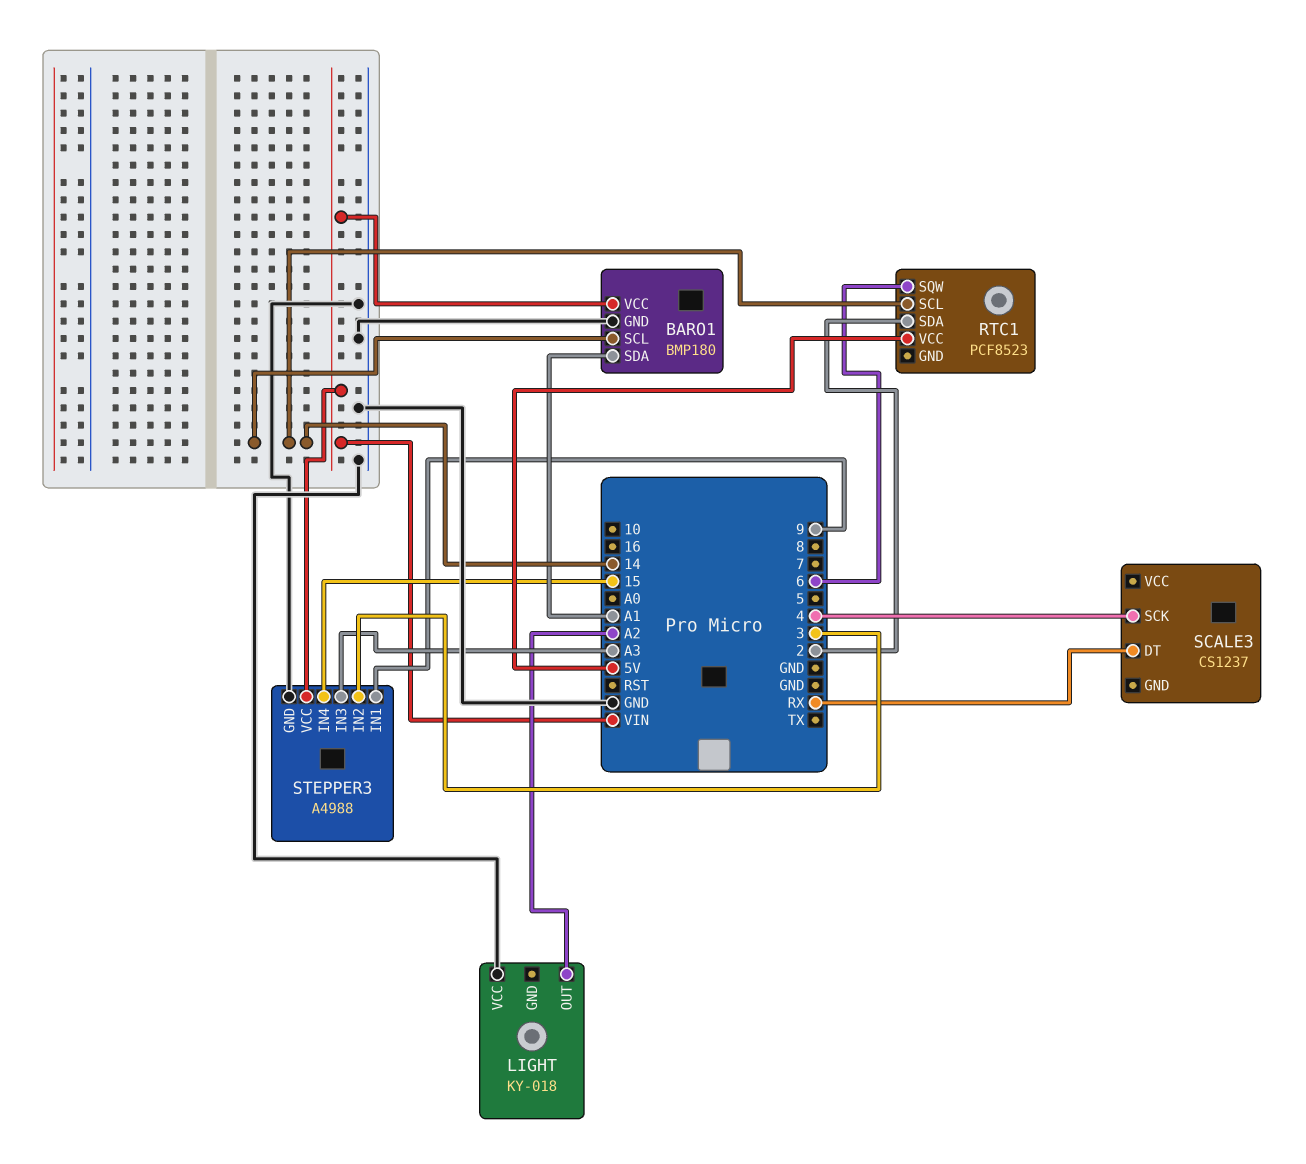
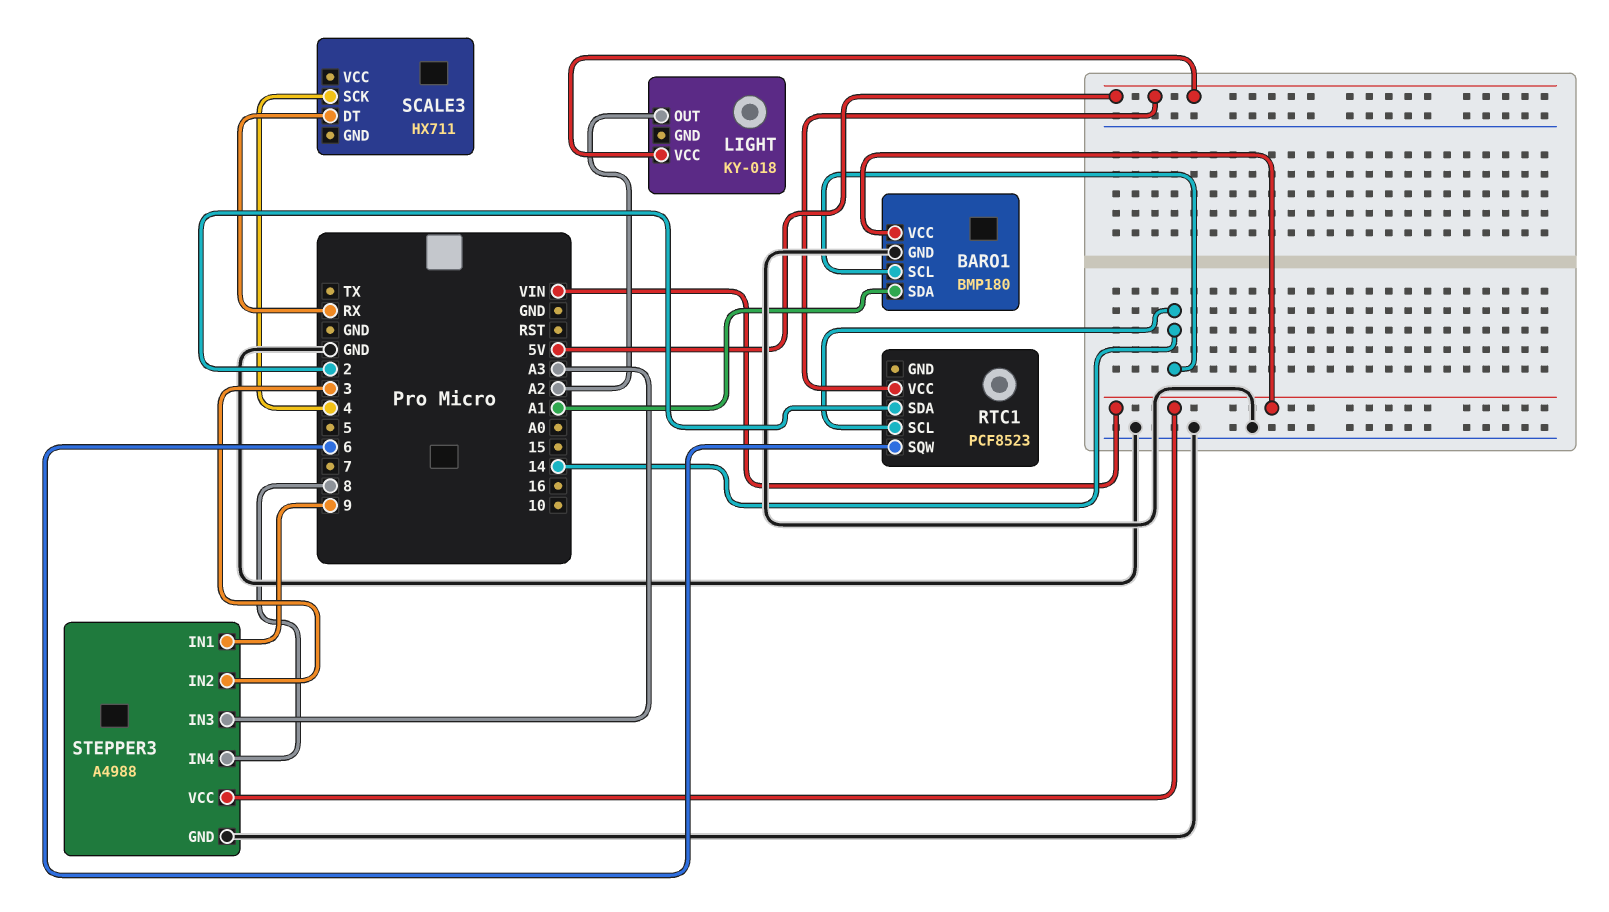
LIGHT pin VCC: GND -> 5V
SCALE3: CS1237 -> HX711
STEPPER3 pin IN4: 15 -> 8

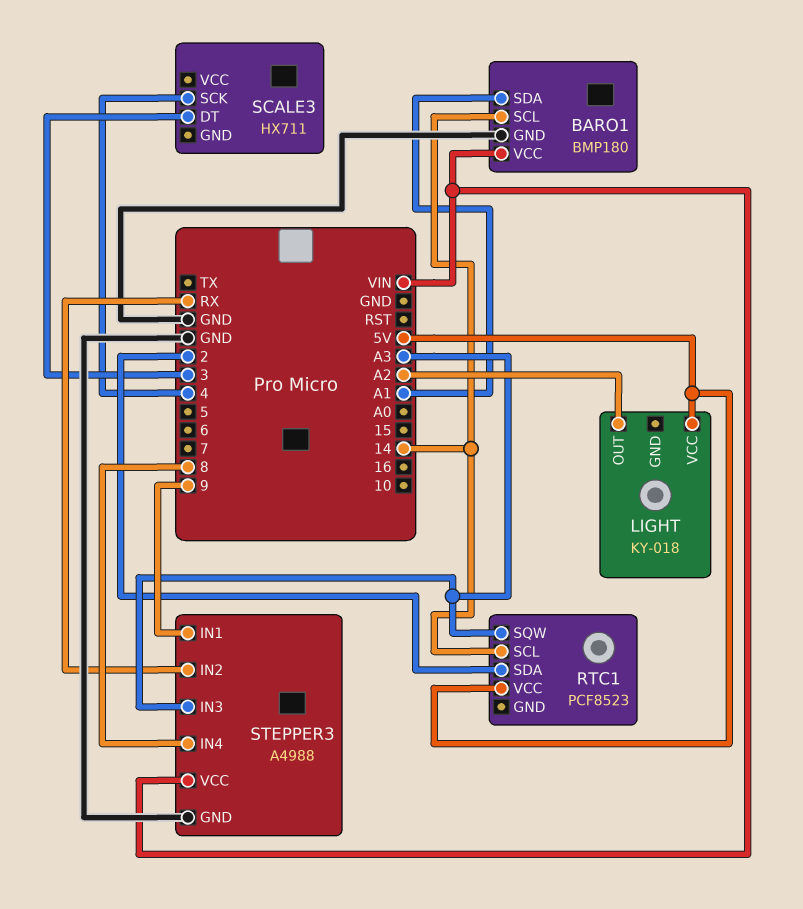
RTC1 pin SQW: 6 -> A3
SCALE3 pin DT: RX -> 3
STEPPER3 pin IN2: 3 -> RX

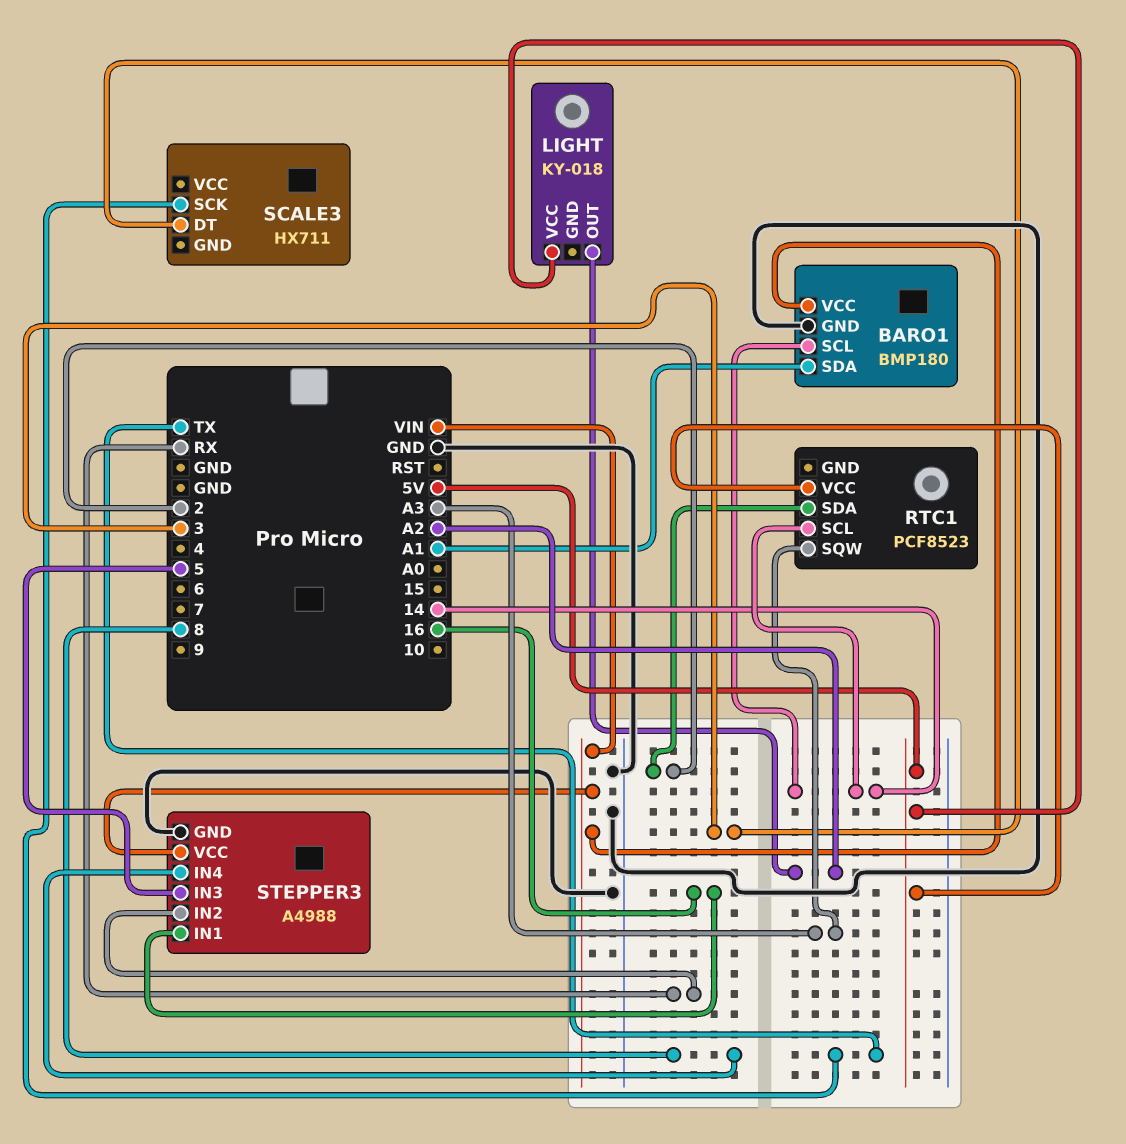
SCALE3 pin SCK: 4 -> TX
STEPPER3 pin IN1: 9 -> 16
STEPPER3 pin IN3: A3 -> 5

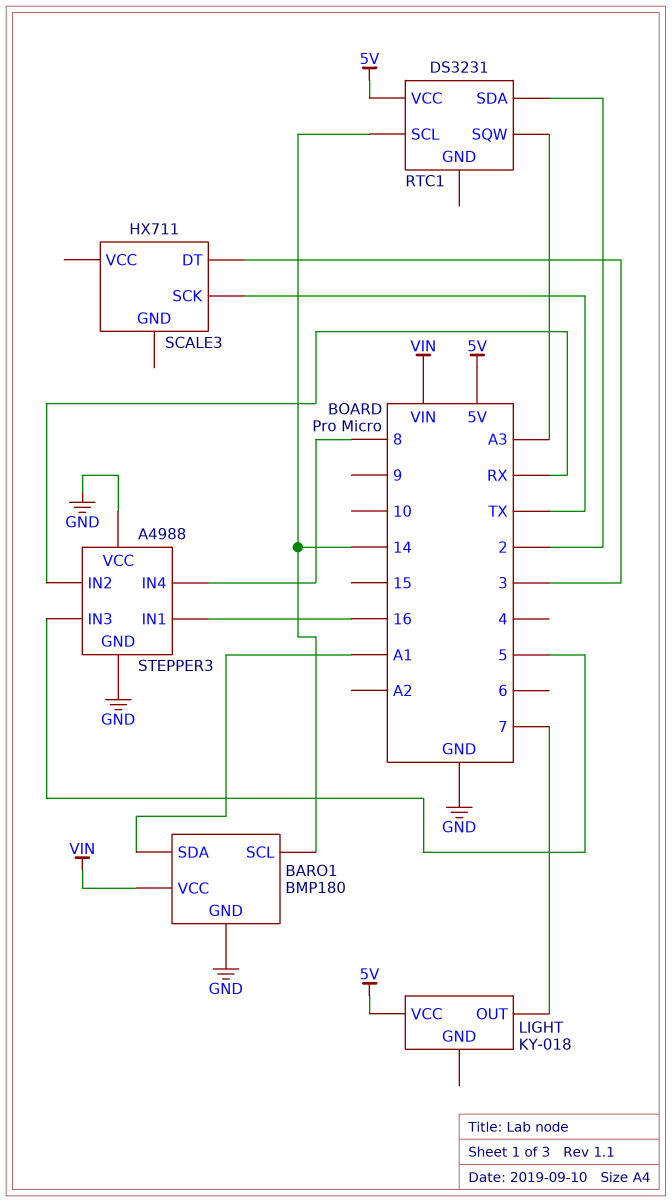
LIGHT pin OUT: A2 -> 7
RTC1: PCF8523 -> DS3231
STEPPER3 pin VCC: VIN -> GND

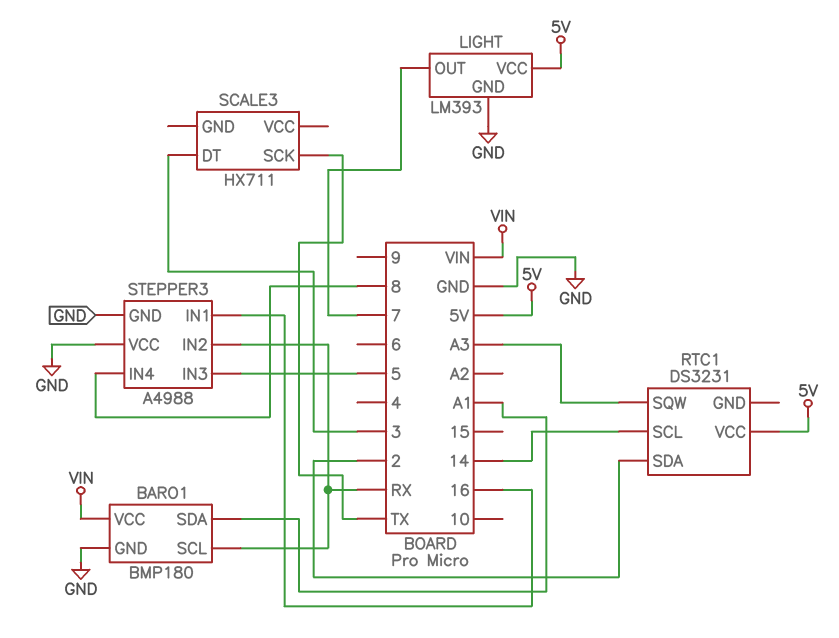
BARO1 pin SCL: 14 -> RX
LIGHT: KY-018 -> LM393
LIGHT pin GND: none -> GND

